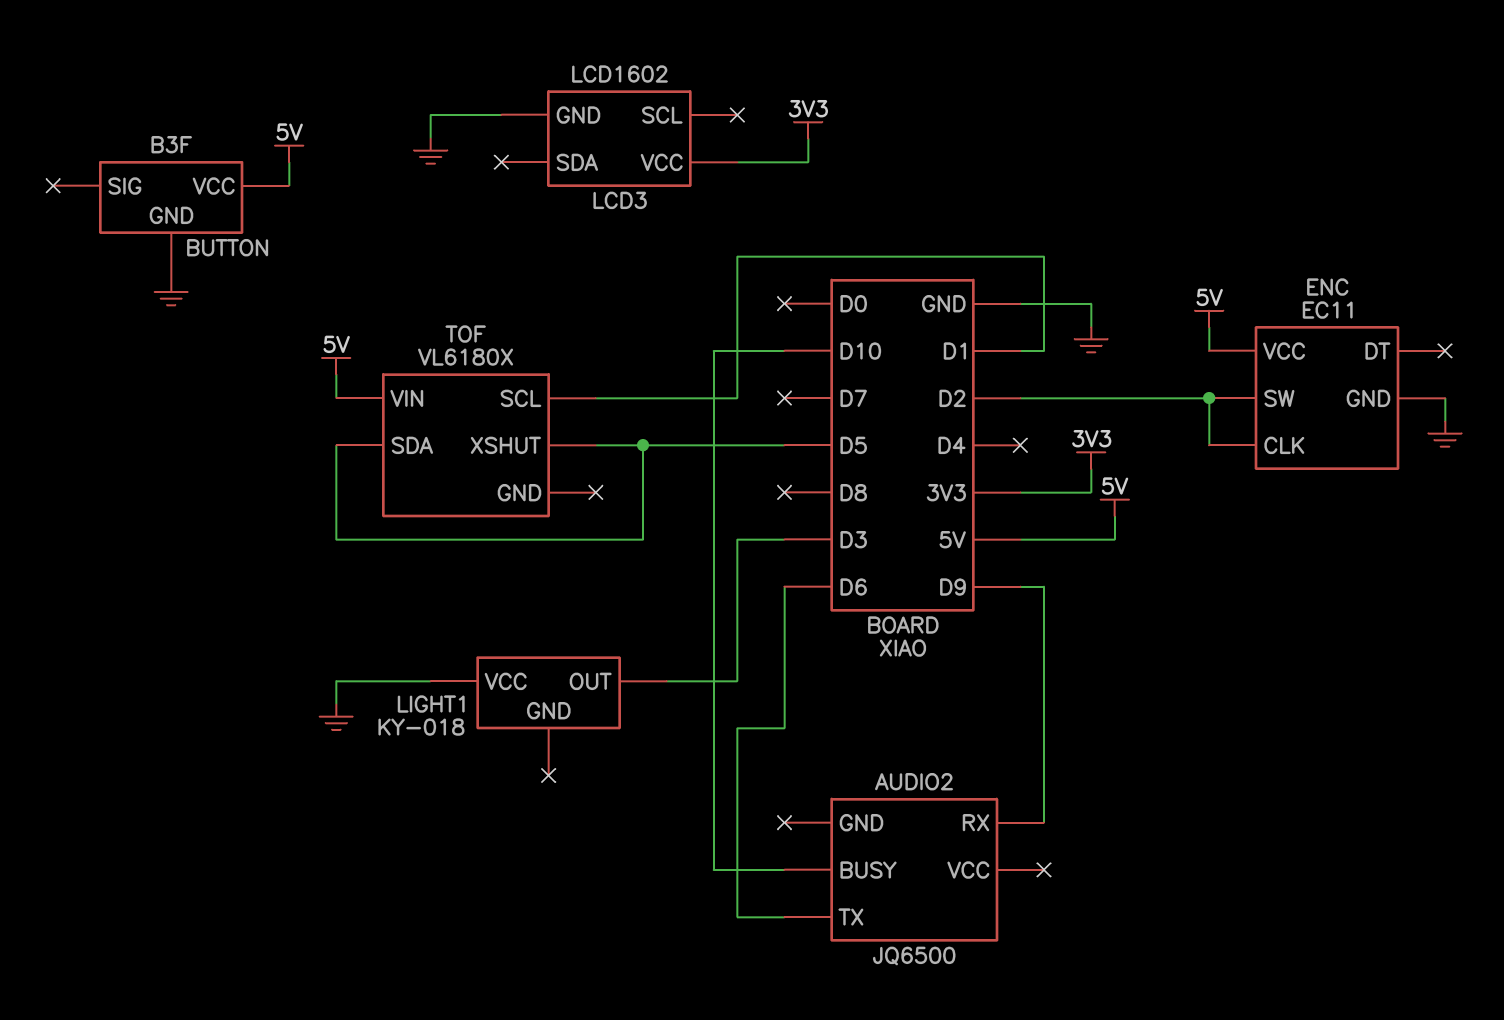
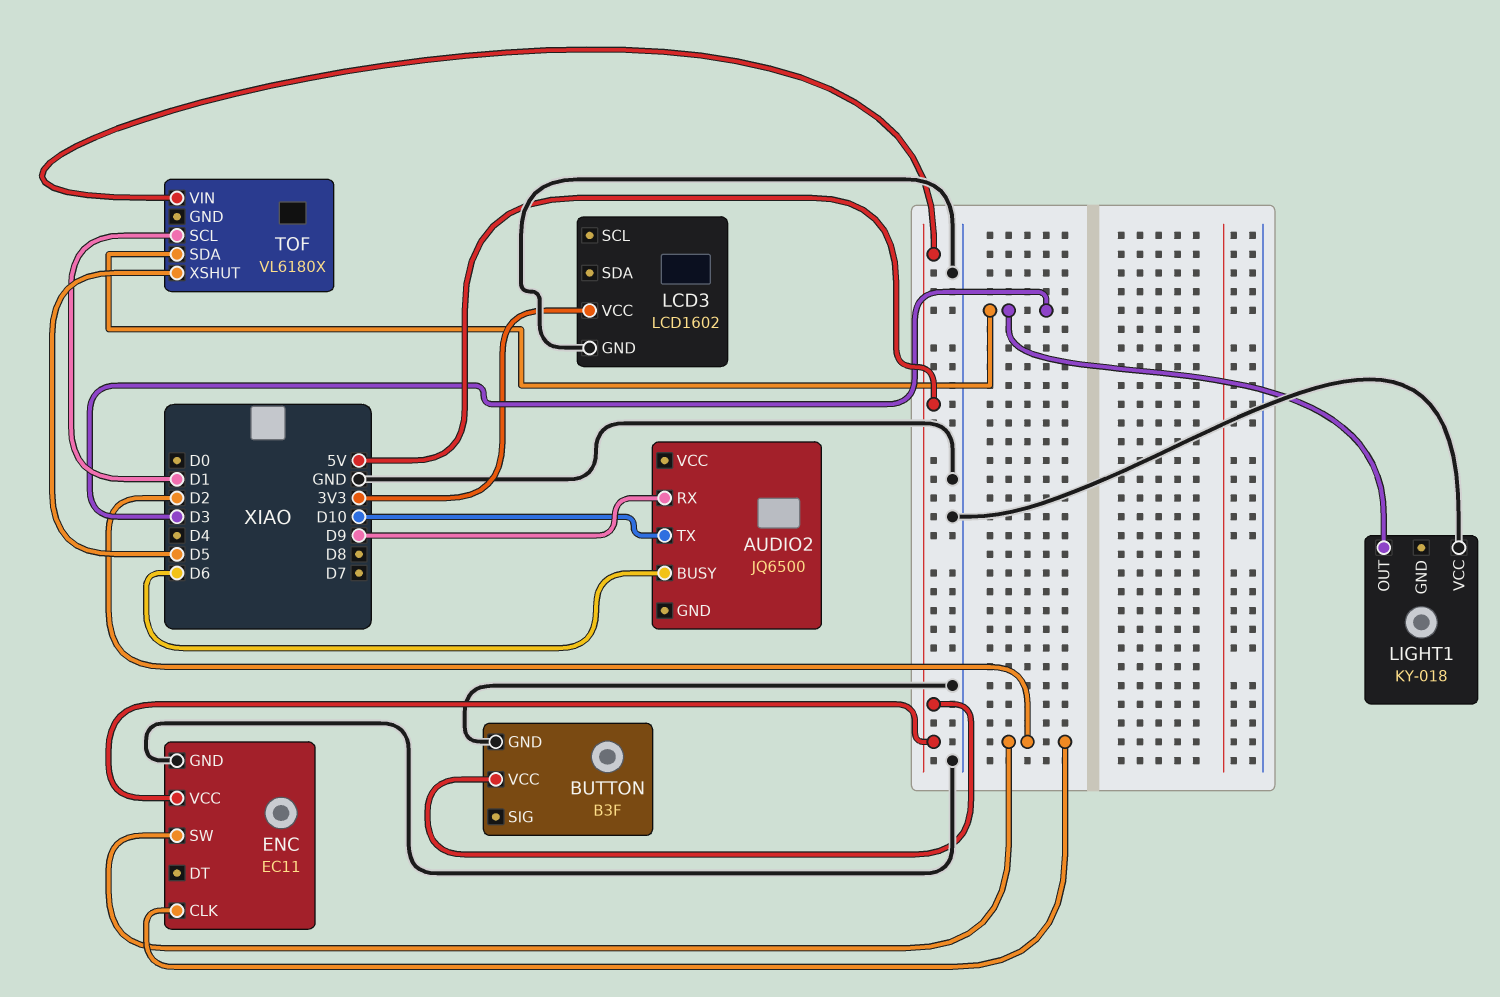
AUDIO2 pin BUSY: D10 -> D6
AUDIO2 pin TX: D6 -> D10
TOF pin SDA: D5 -> D3

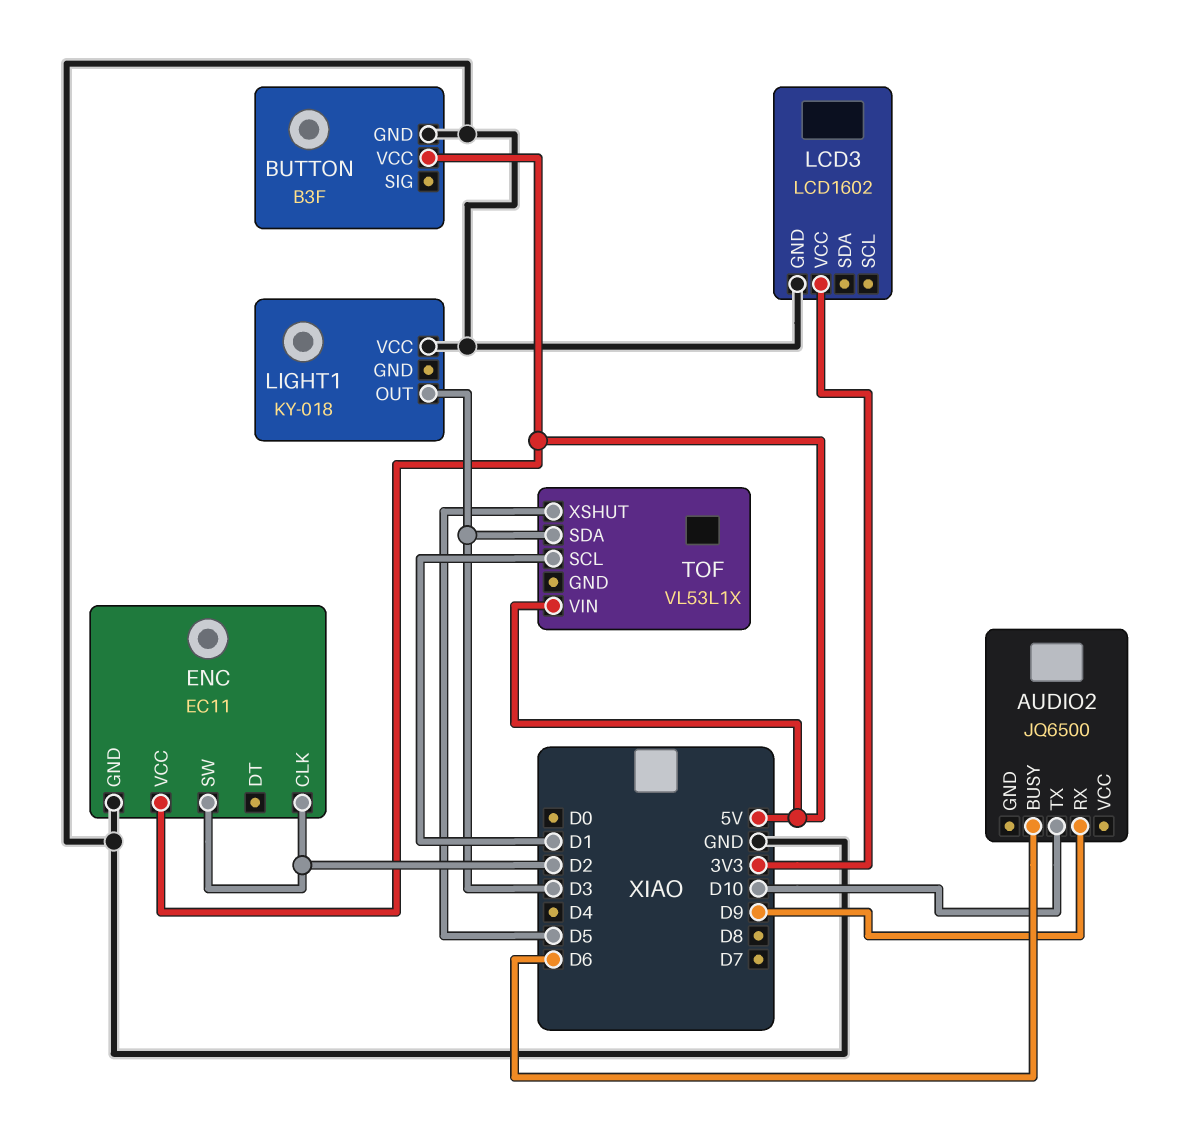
TOF: VL6180X -> VL53L1X

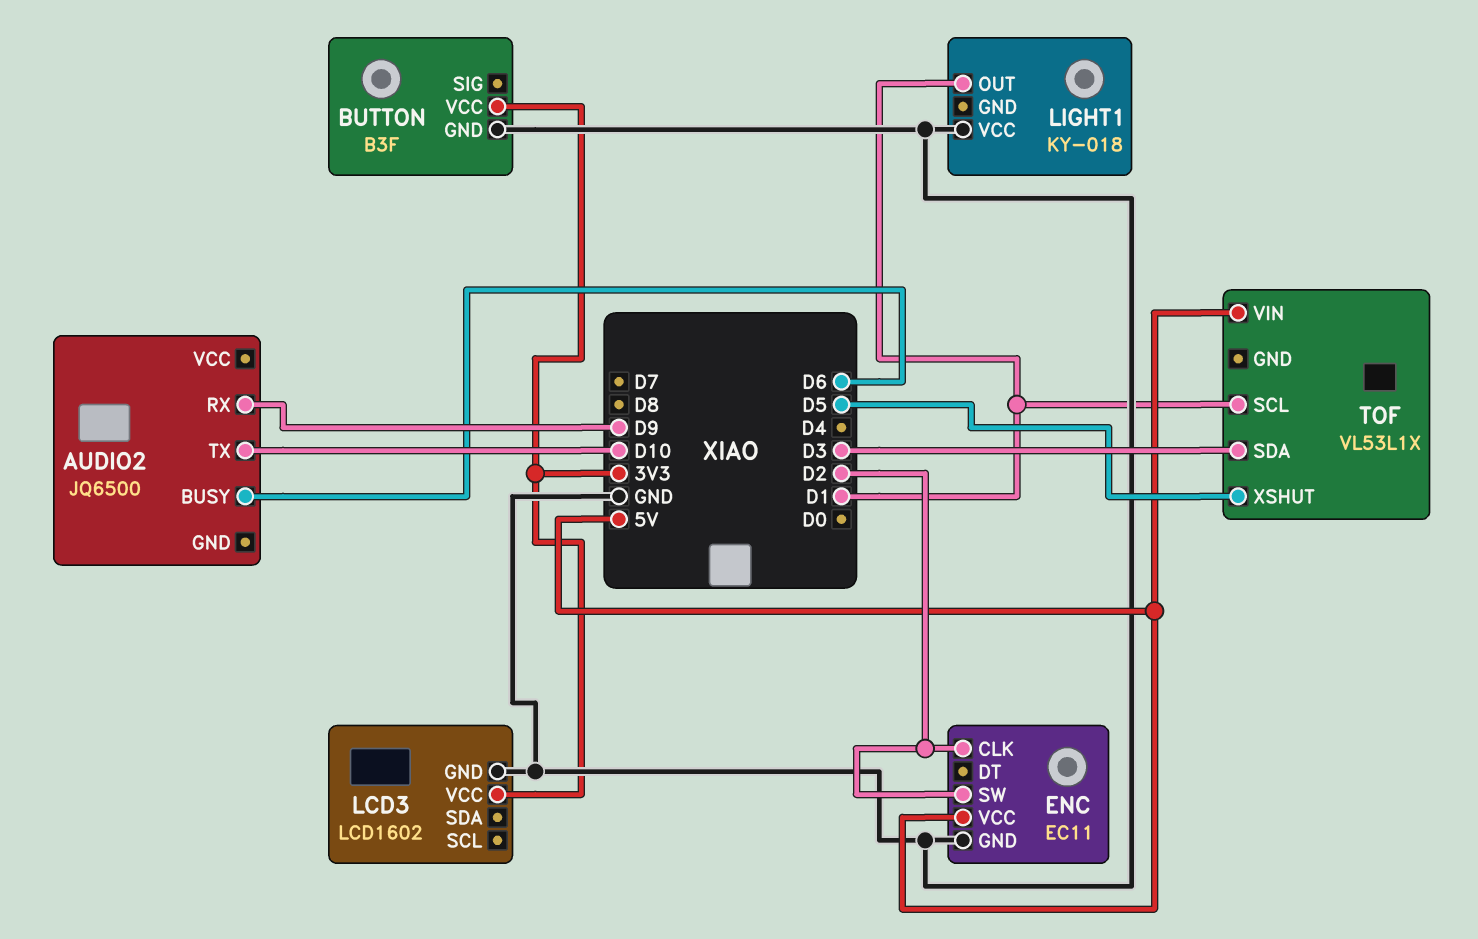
BUTTON pin VCC: 5V -> 3V3
LIGHT1 pin OUT: D3 -> D1

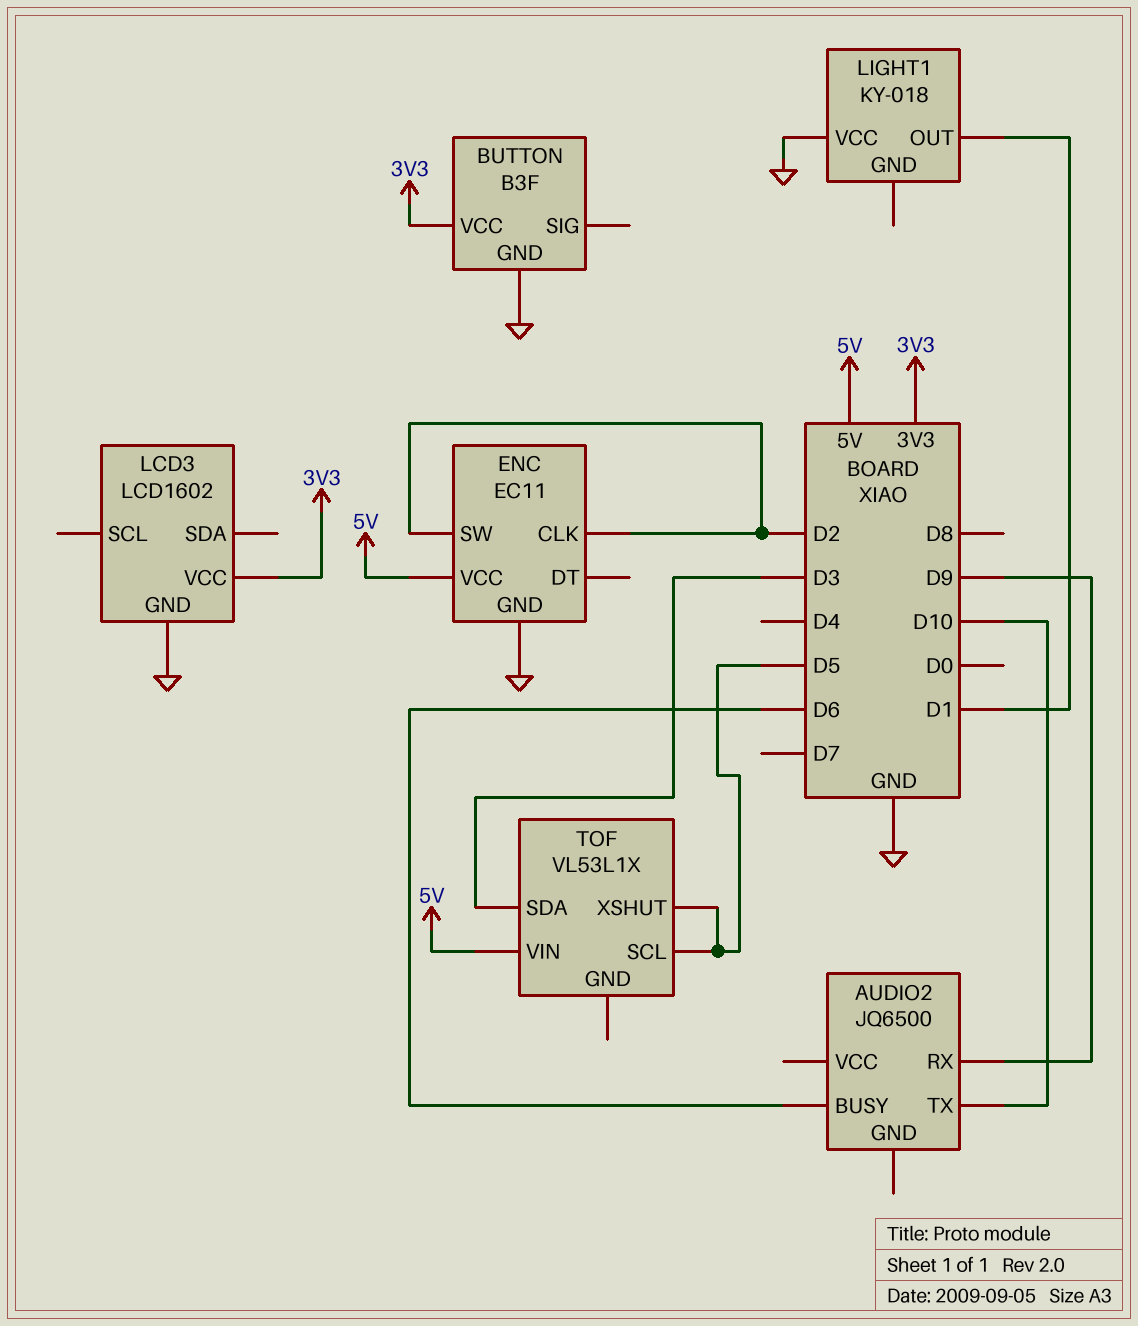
TOF pin SCL: D1 -> D5

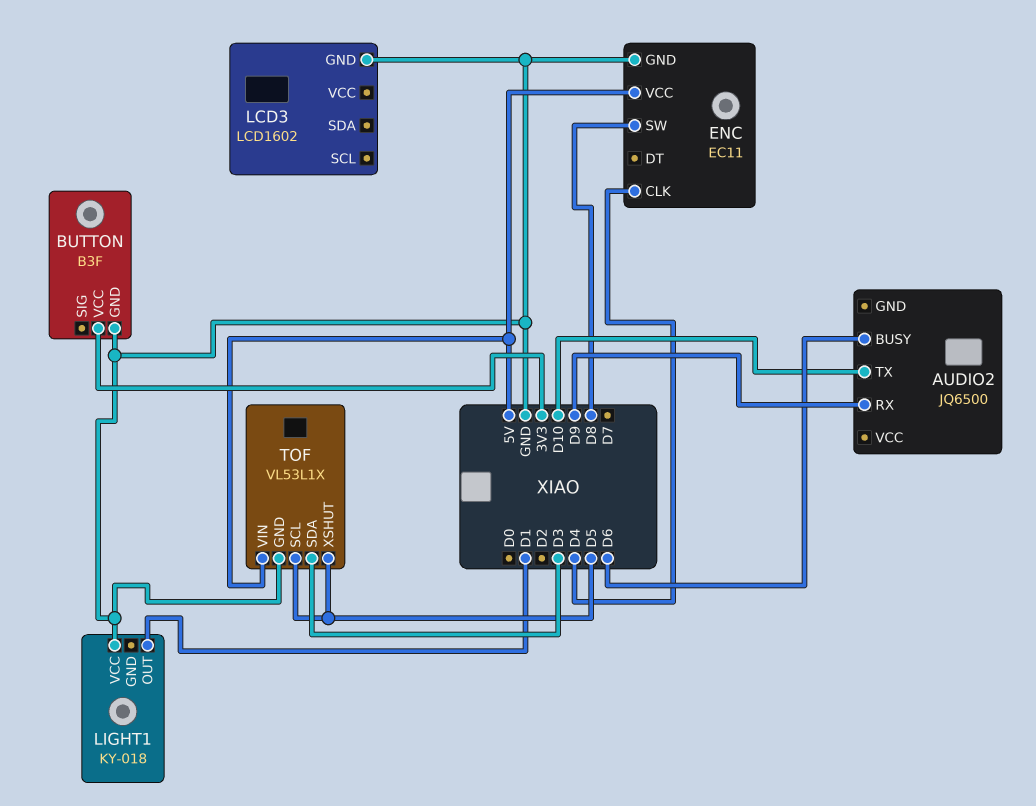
ENC pin CLK: D2 -> D4
ENC pin SW: D2 -> D8
LCD3 pin VCC: 3V3 -> none
TOF pin GND: none -> GND

